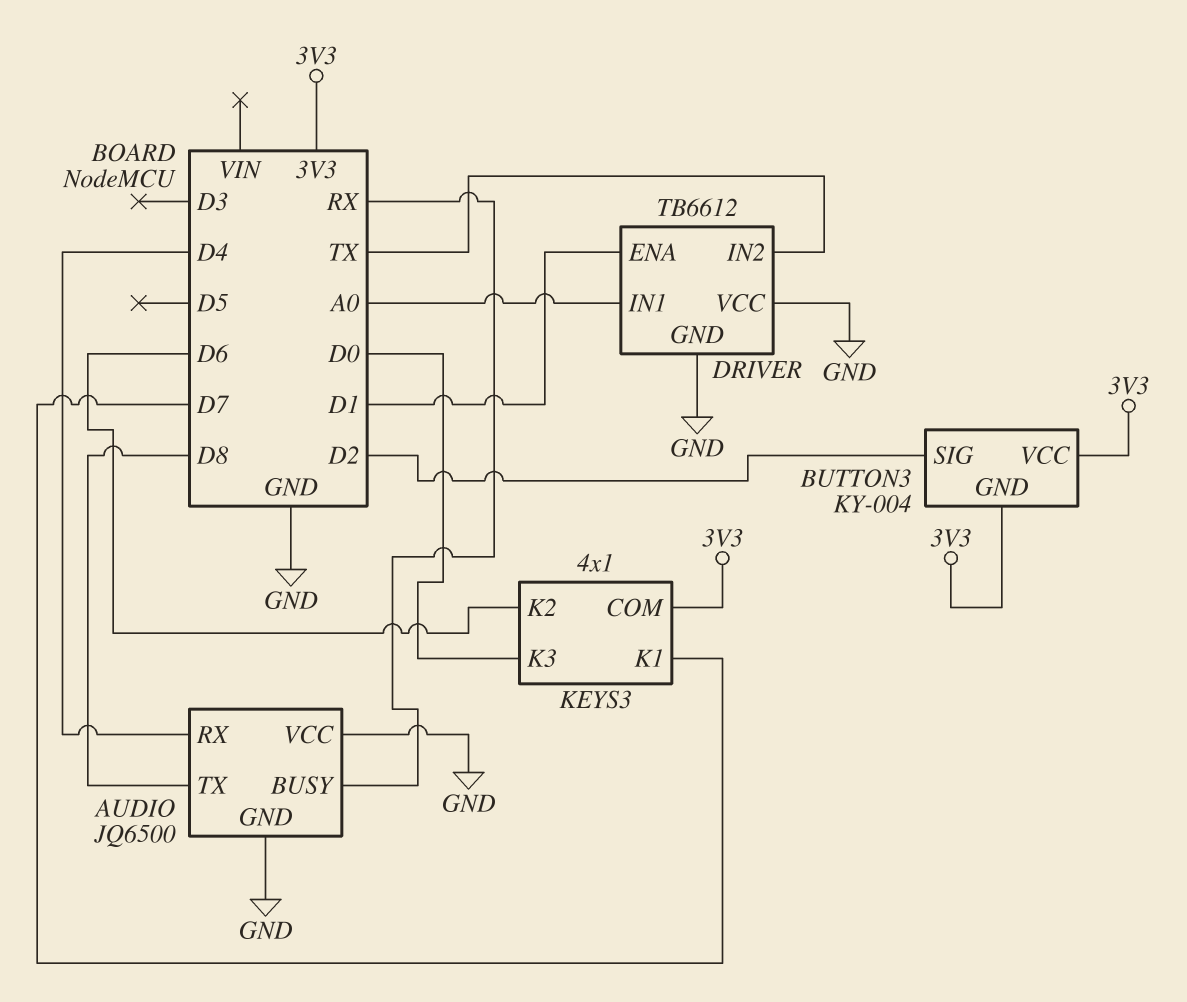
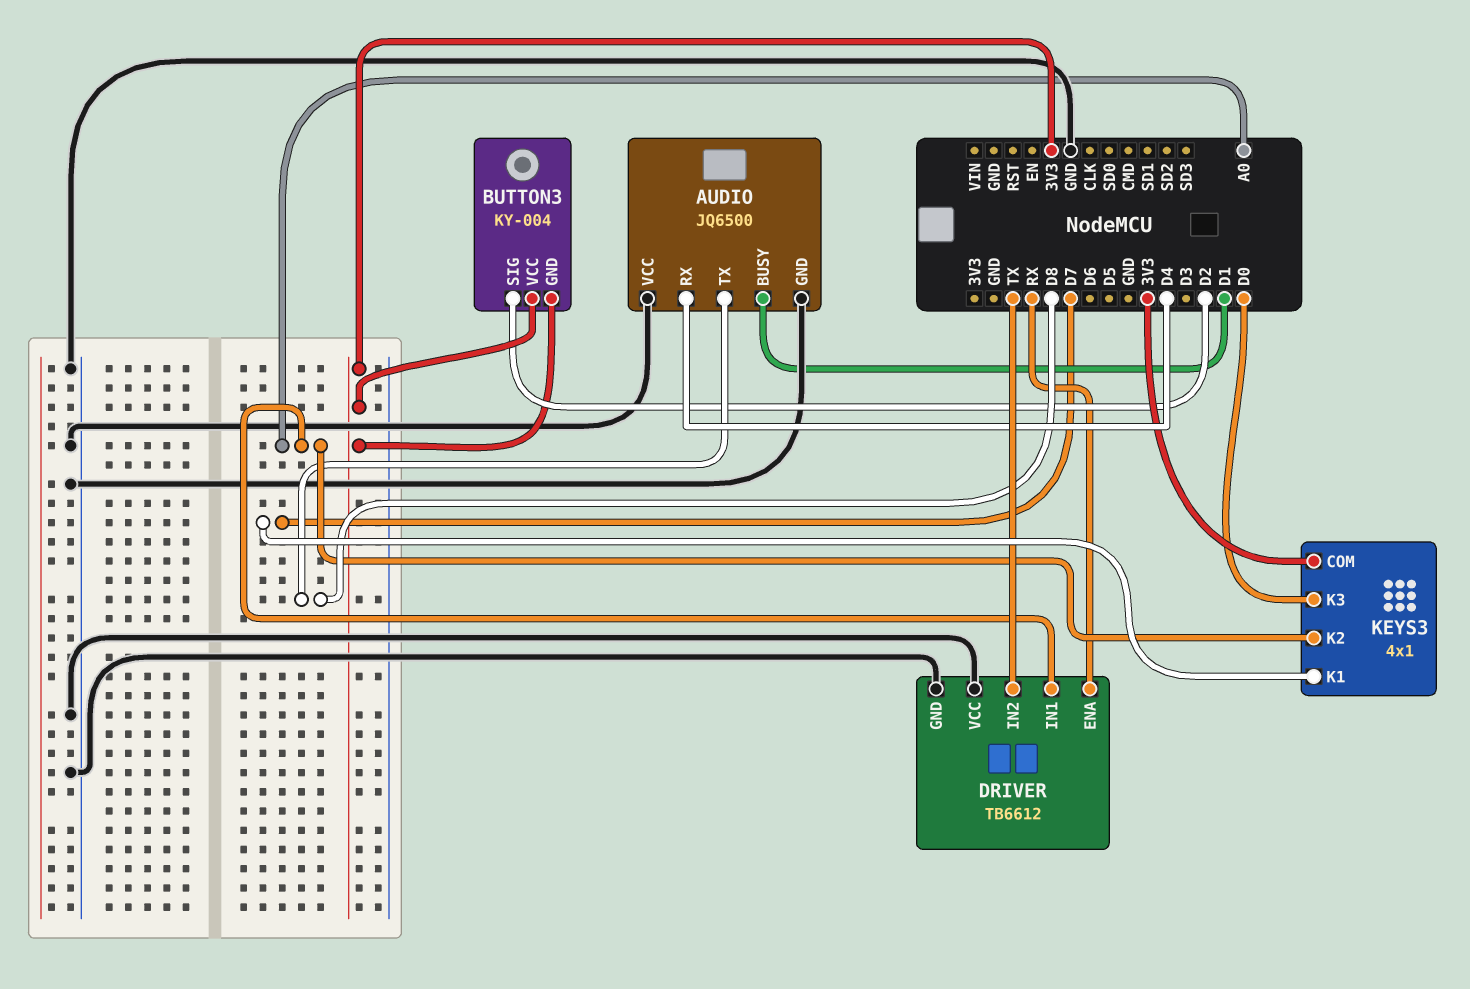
AUDIO pin BUSY: RX -> D1
DRIVER pin ENA: D1 -> RX
KEYS3 pin K2: D6 -> A0

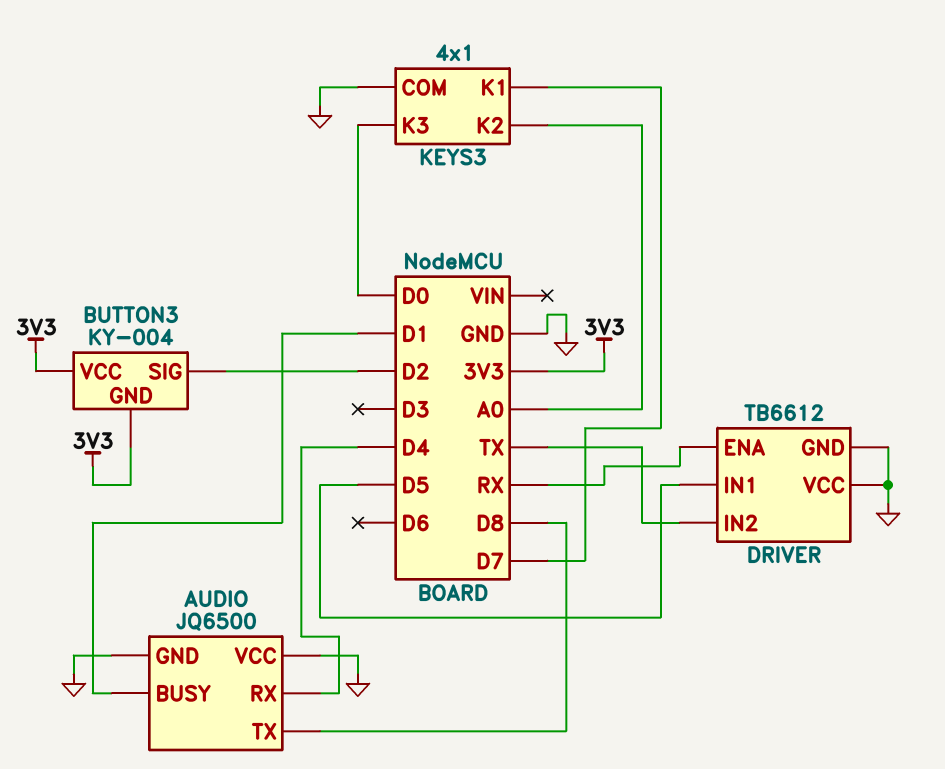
DRIVER pin IN1: A0 -> D5
KEYS3 pin COM: 3V3 -> GND

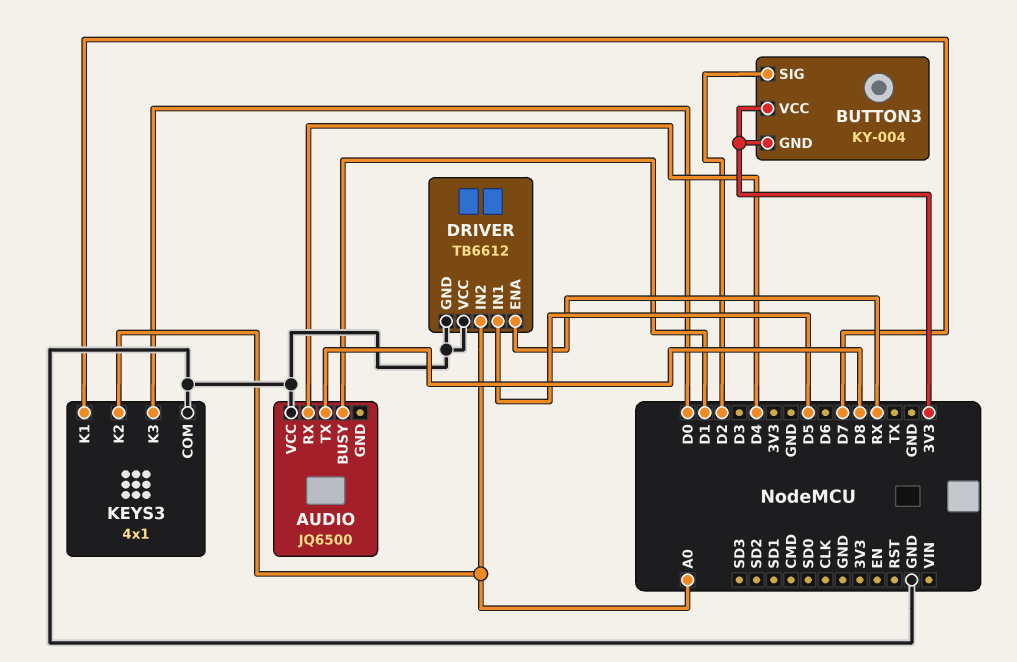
AUDIO pin GND: GND -> none
DRIVER pin IN2: TX -> A0

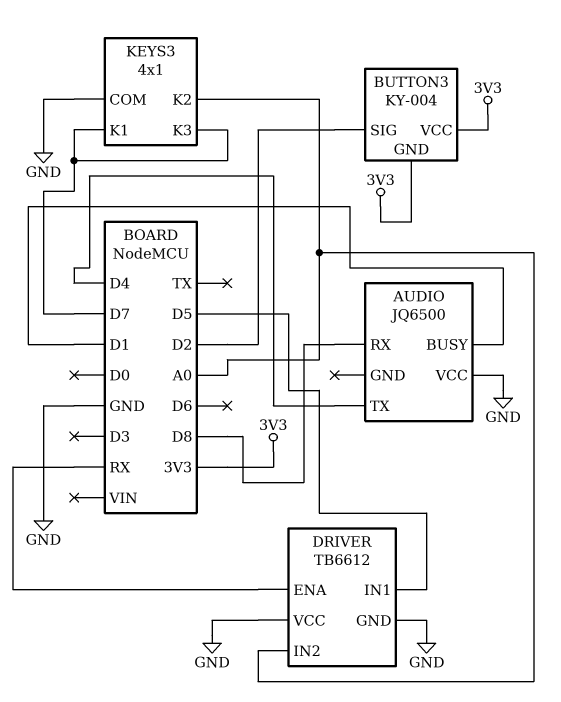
AUDIO pin RX: D4 -> D8
AUDIO pin TX: D8 -> D4
KEYS3 pin K3: D0 -> D7

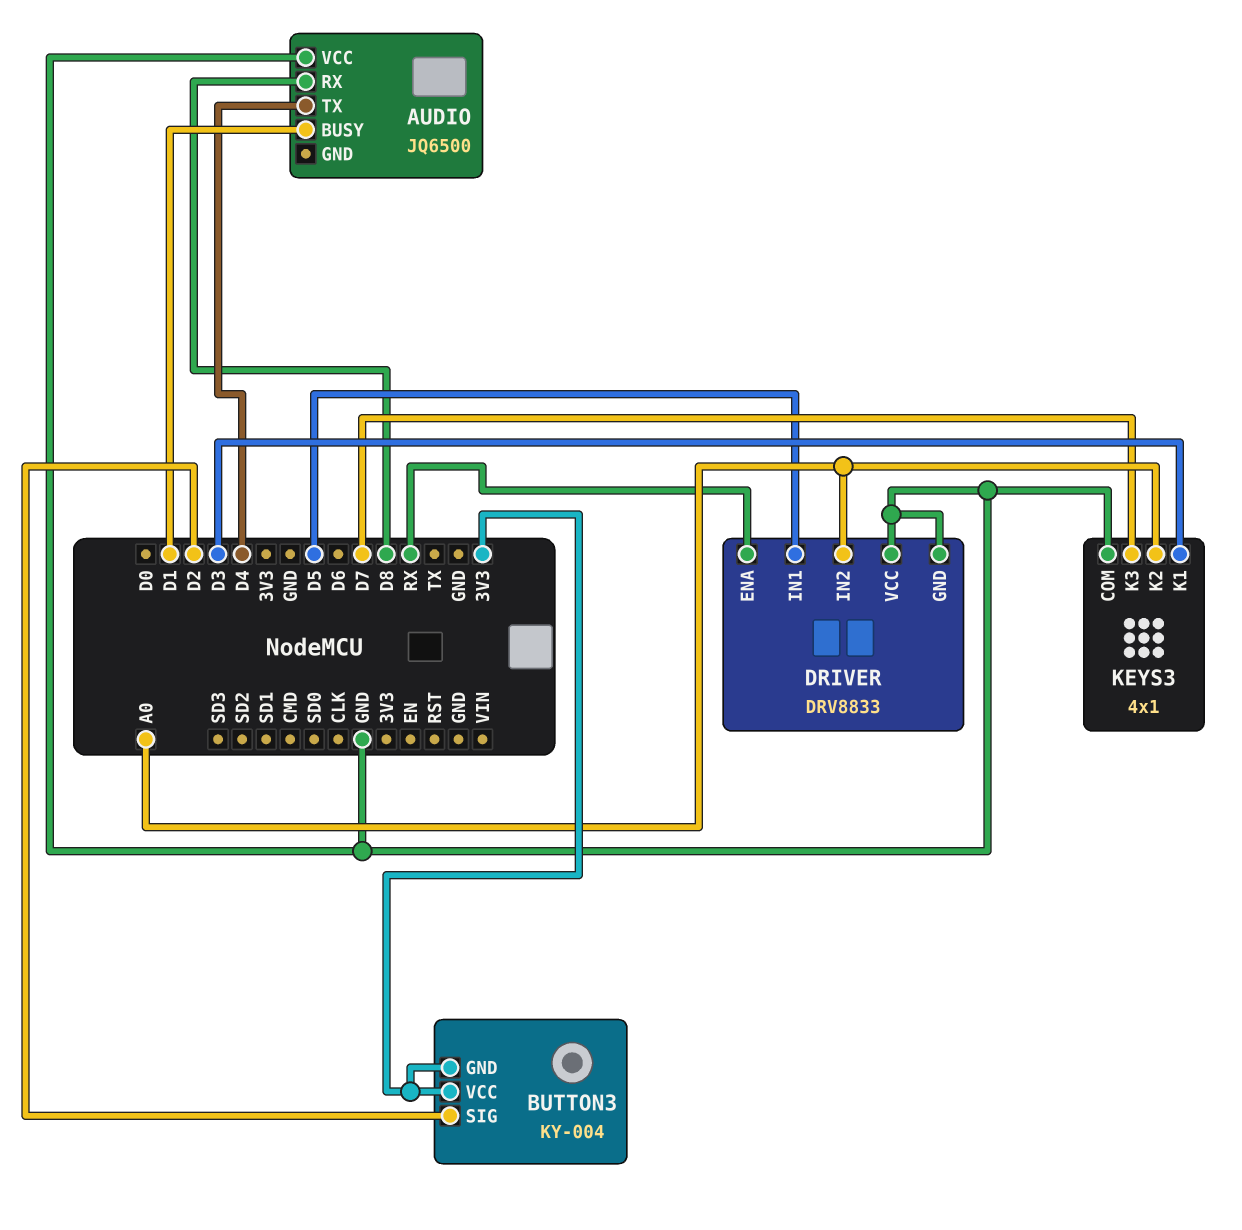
DRIVER: TB6612 -> DRV8833
KEYS3 pin K1: D7 -> D3

